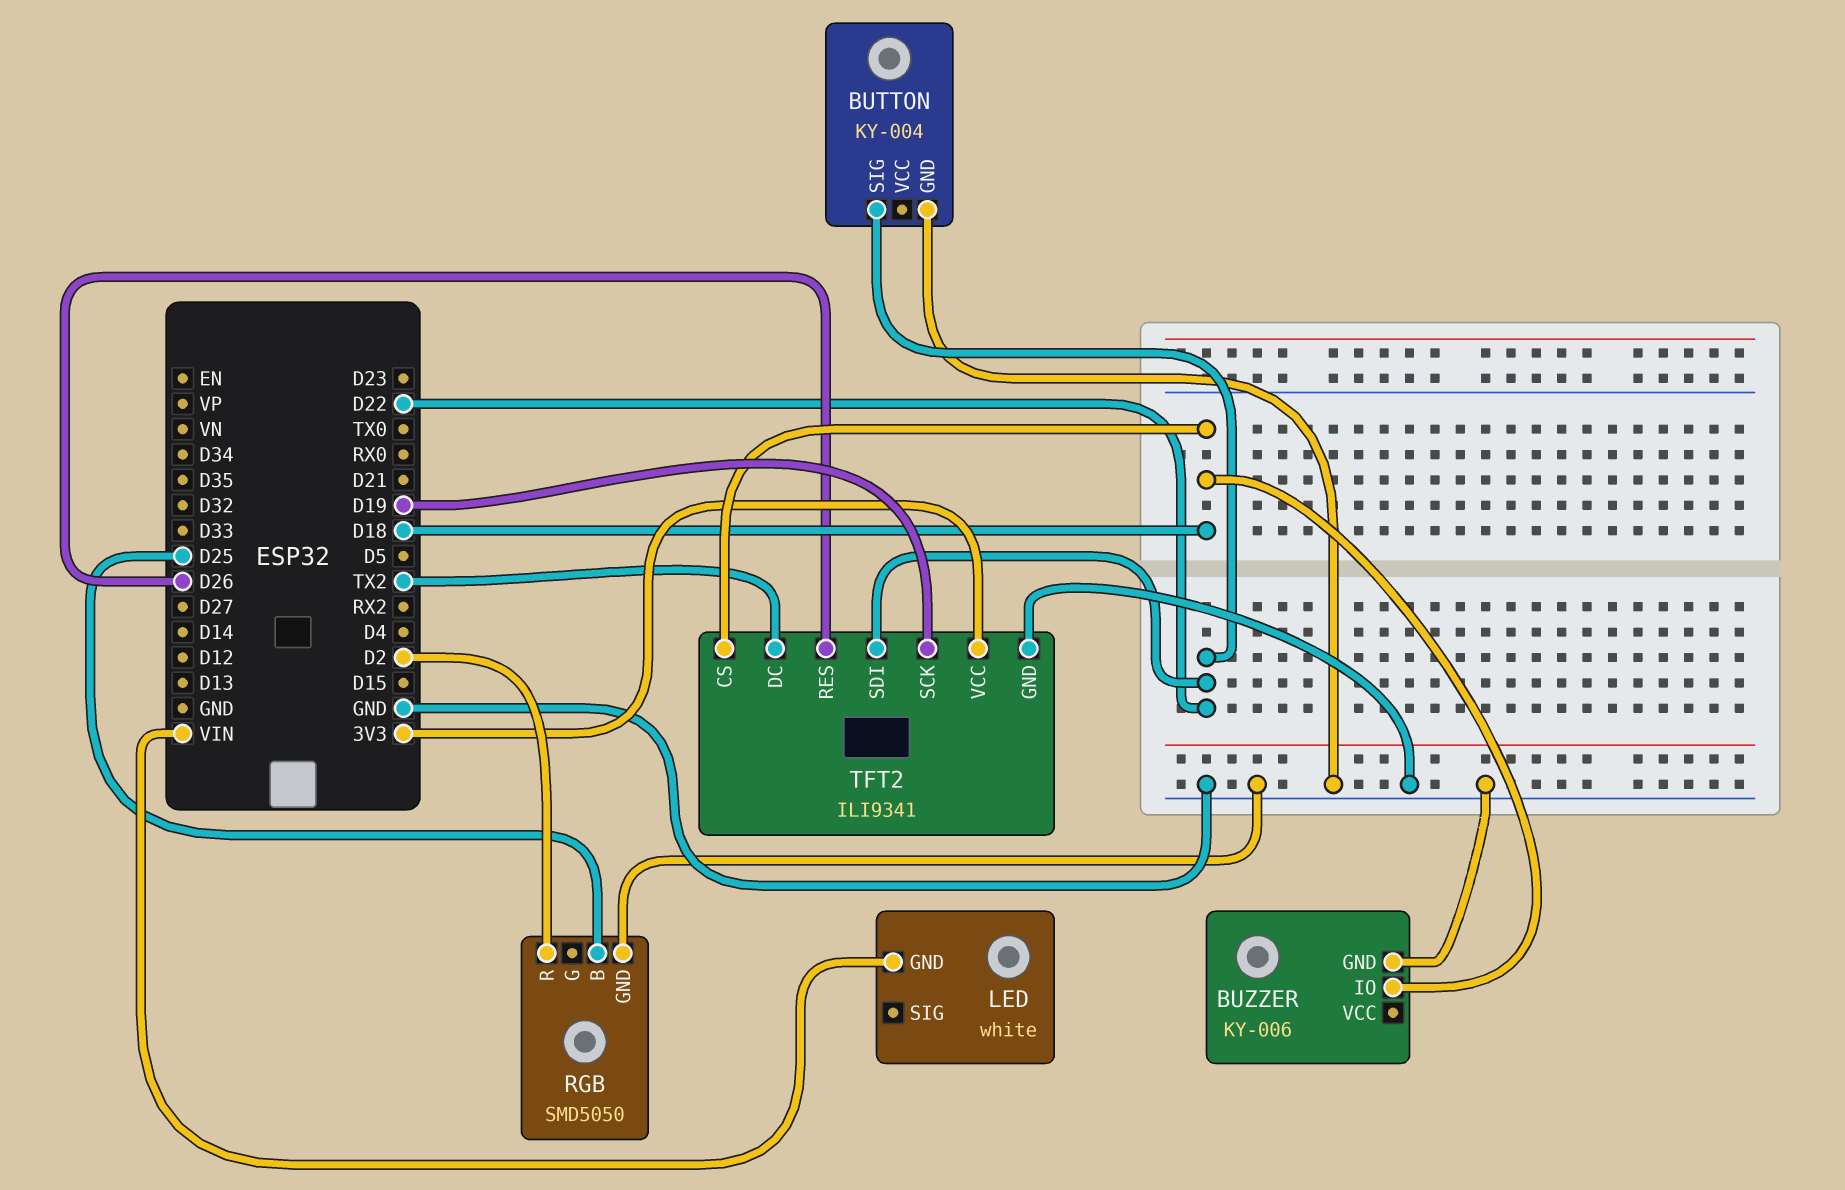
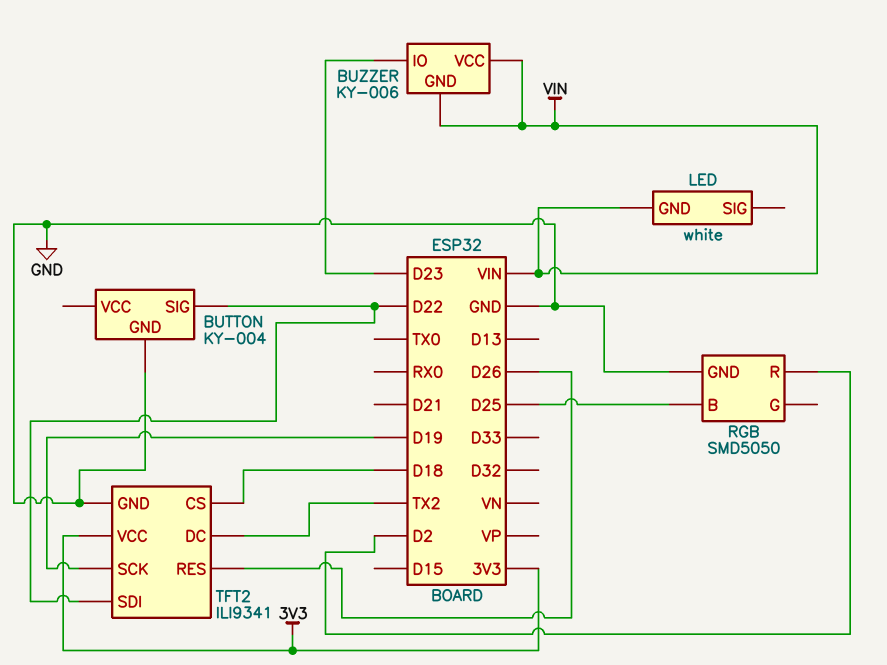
BUZZER pin GND: GND -> VIN
BUZZER pin IO: D18 -> D23
BUZZER pin VCC: none -> VIN

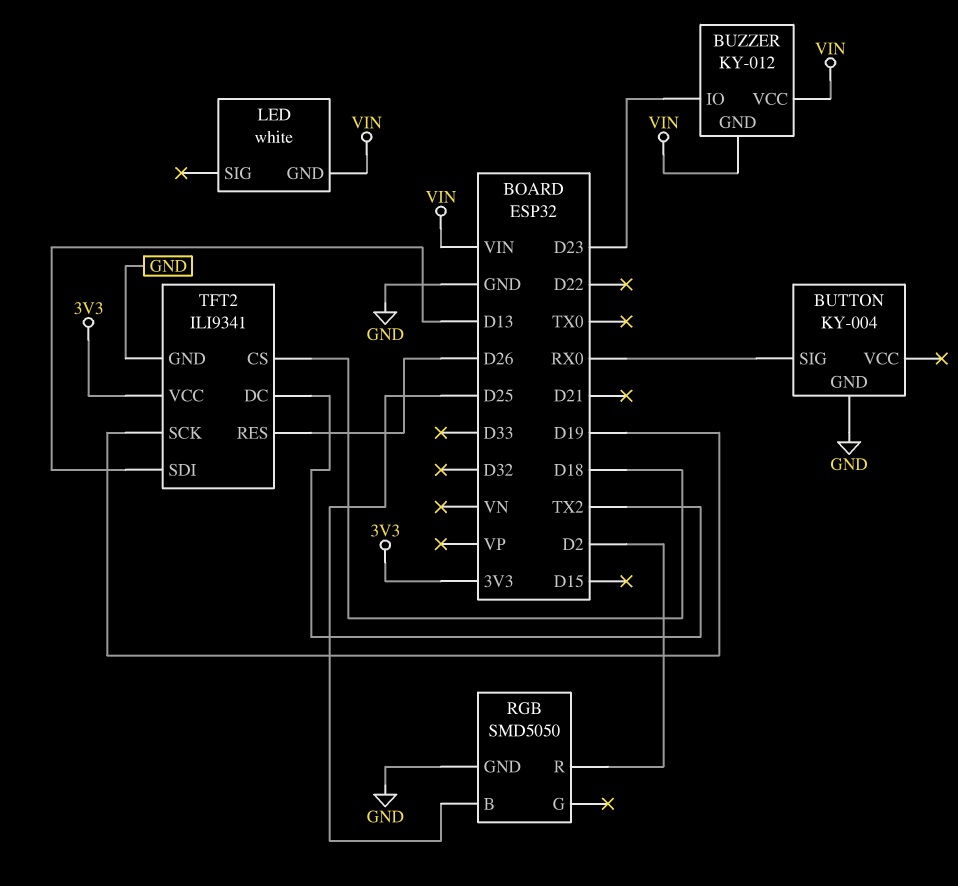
BUTTON pin SIG: D22 -> RX0
BUZZER: KY-006 -> KY-012
TFT2 pin SDI: D22 -> D13

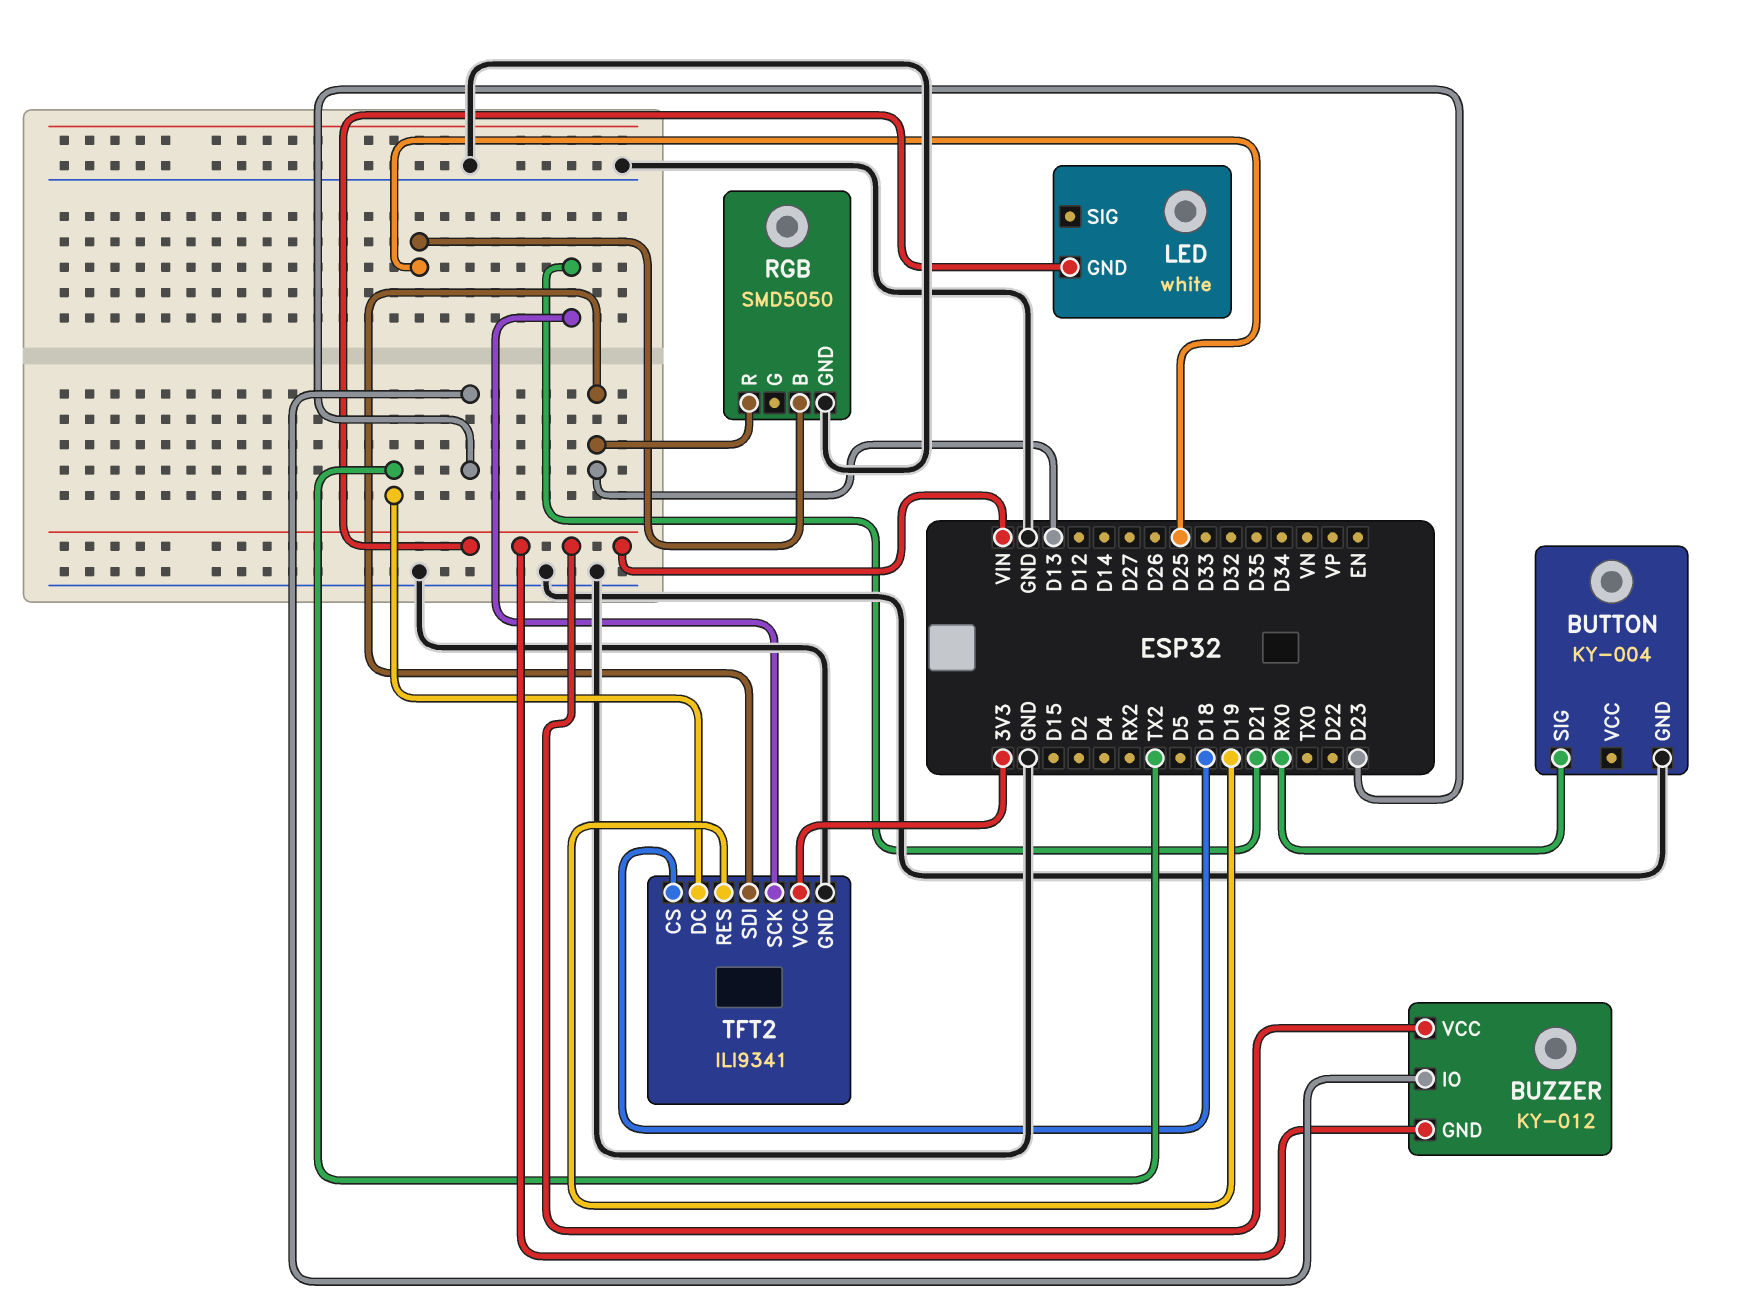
RGB pin R: D2 -> D13
TFT2 pin RES: D26 -> D19
TFT2 pin SCK: D19 -> D21

